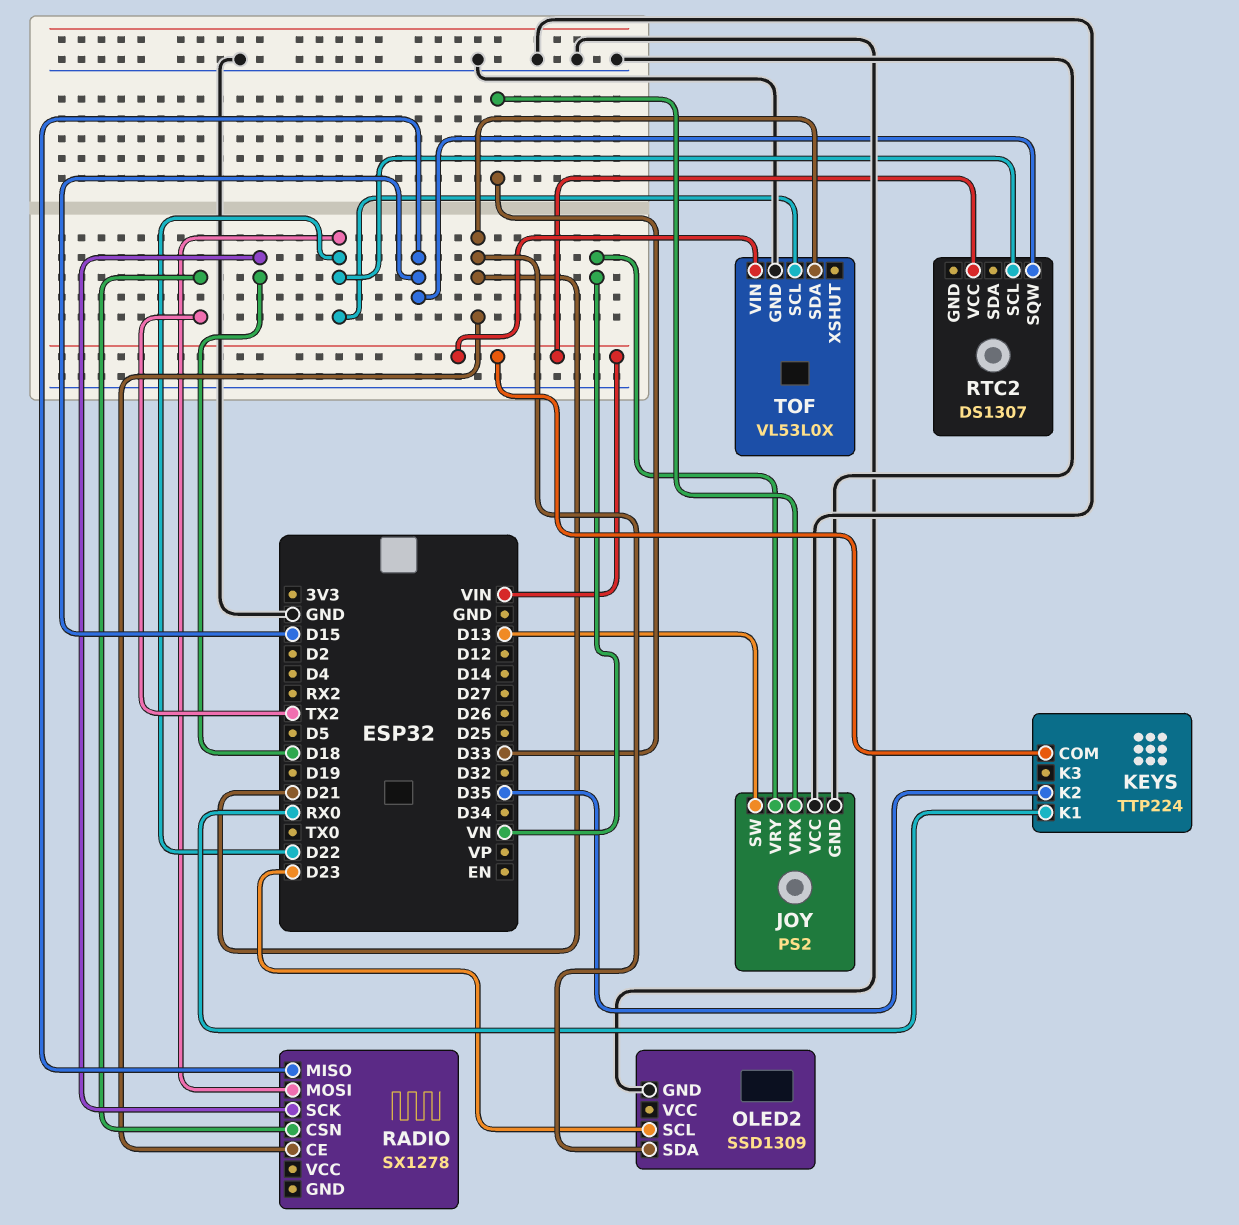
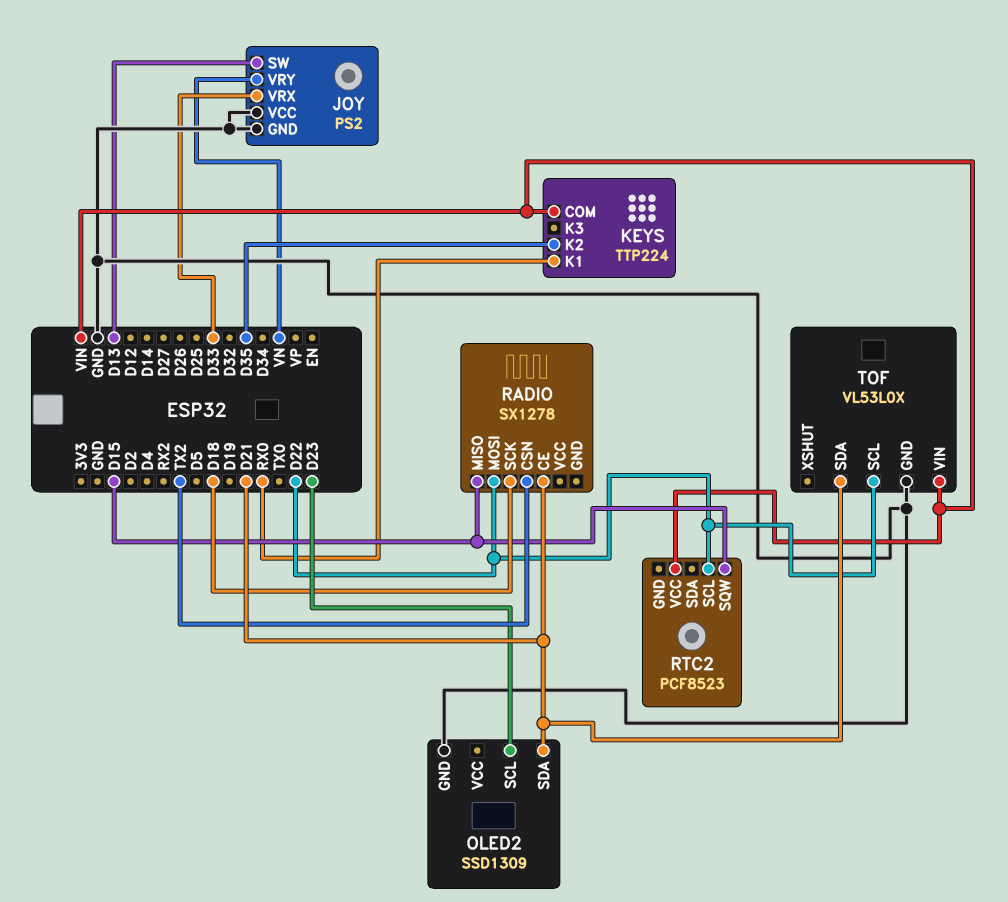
RTC2: DS1307 -> PCF8523

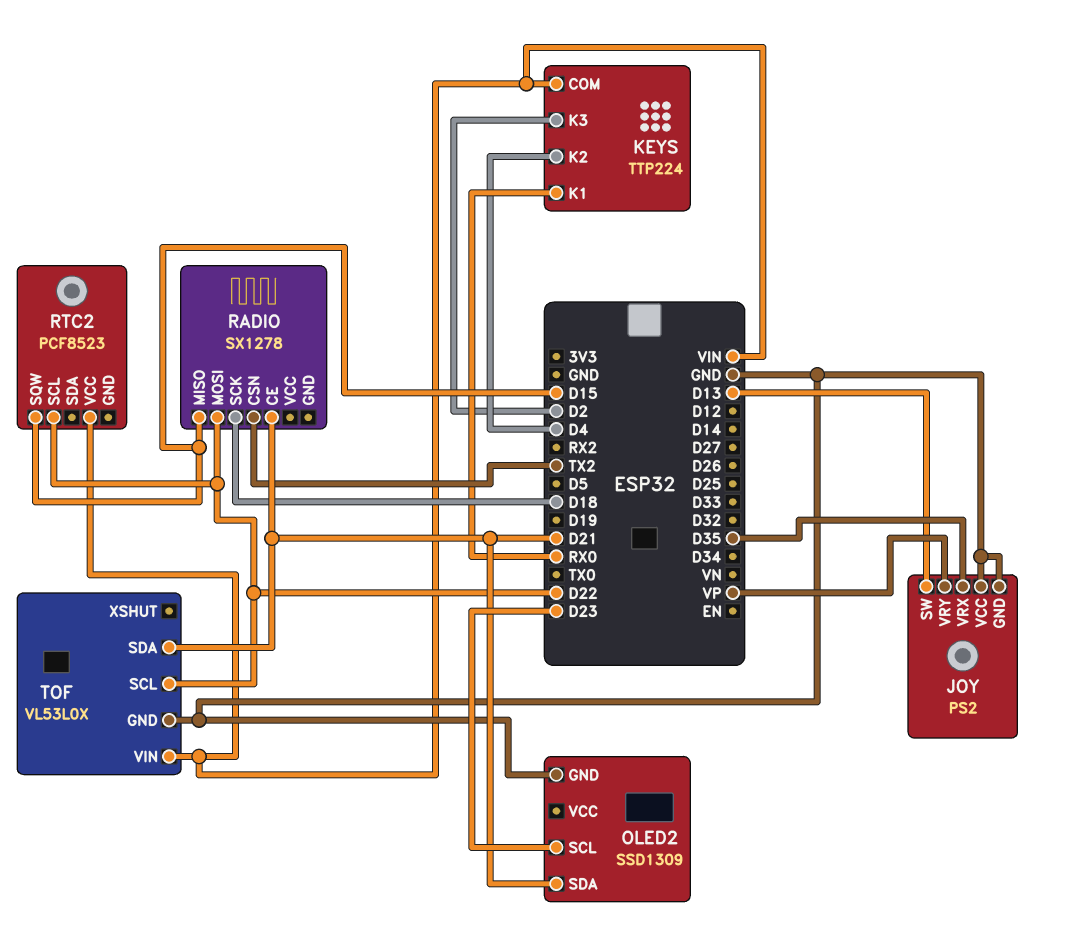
JOY pin VRX: D33 -> D35
JOY pin VRY: VN -> VP
KEYS pin K2: D35 -> D4
KEYS pin K3: none -> D2

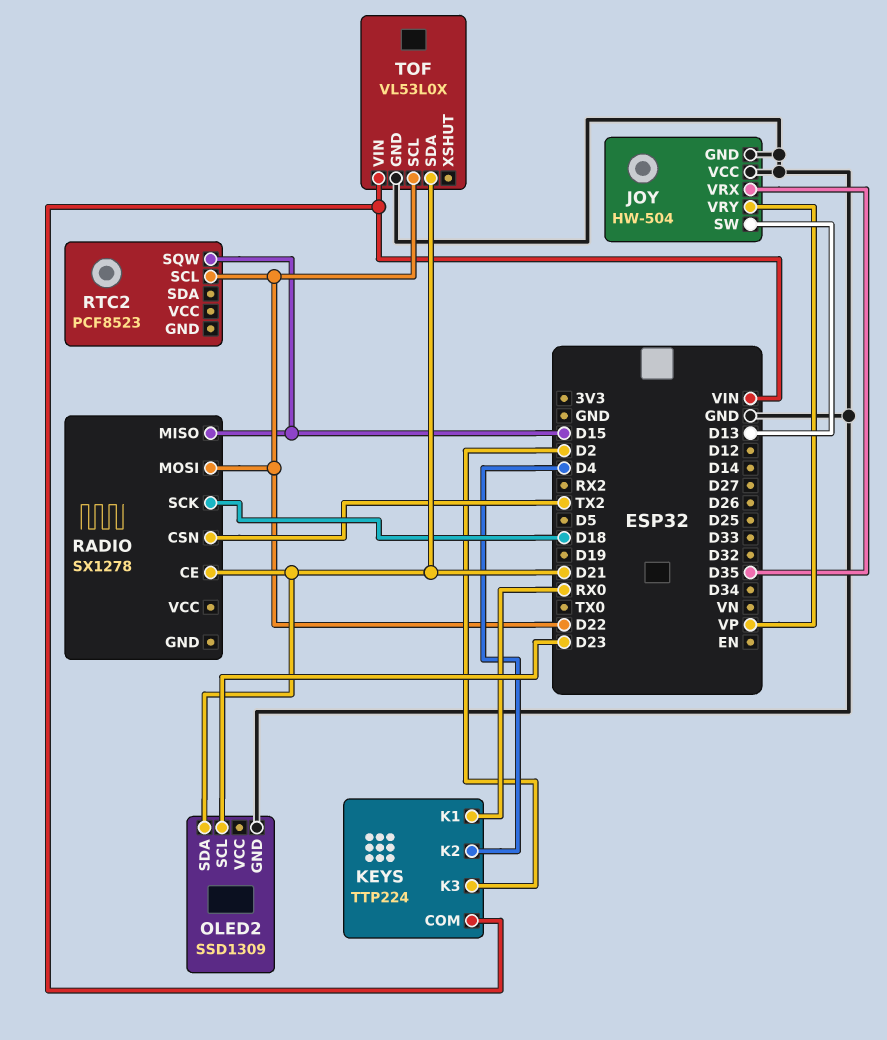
JOY: PS2 -> HW-504
RTC2 pin VCC: VIN -> none

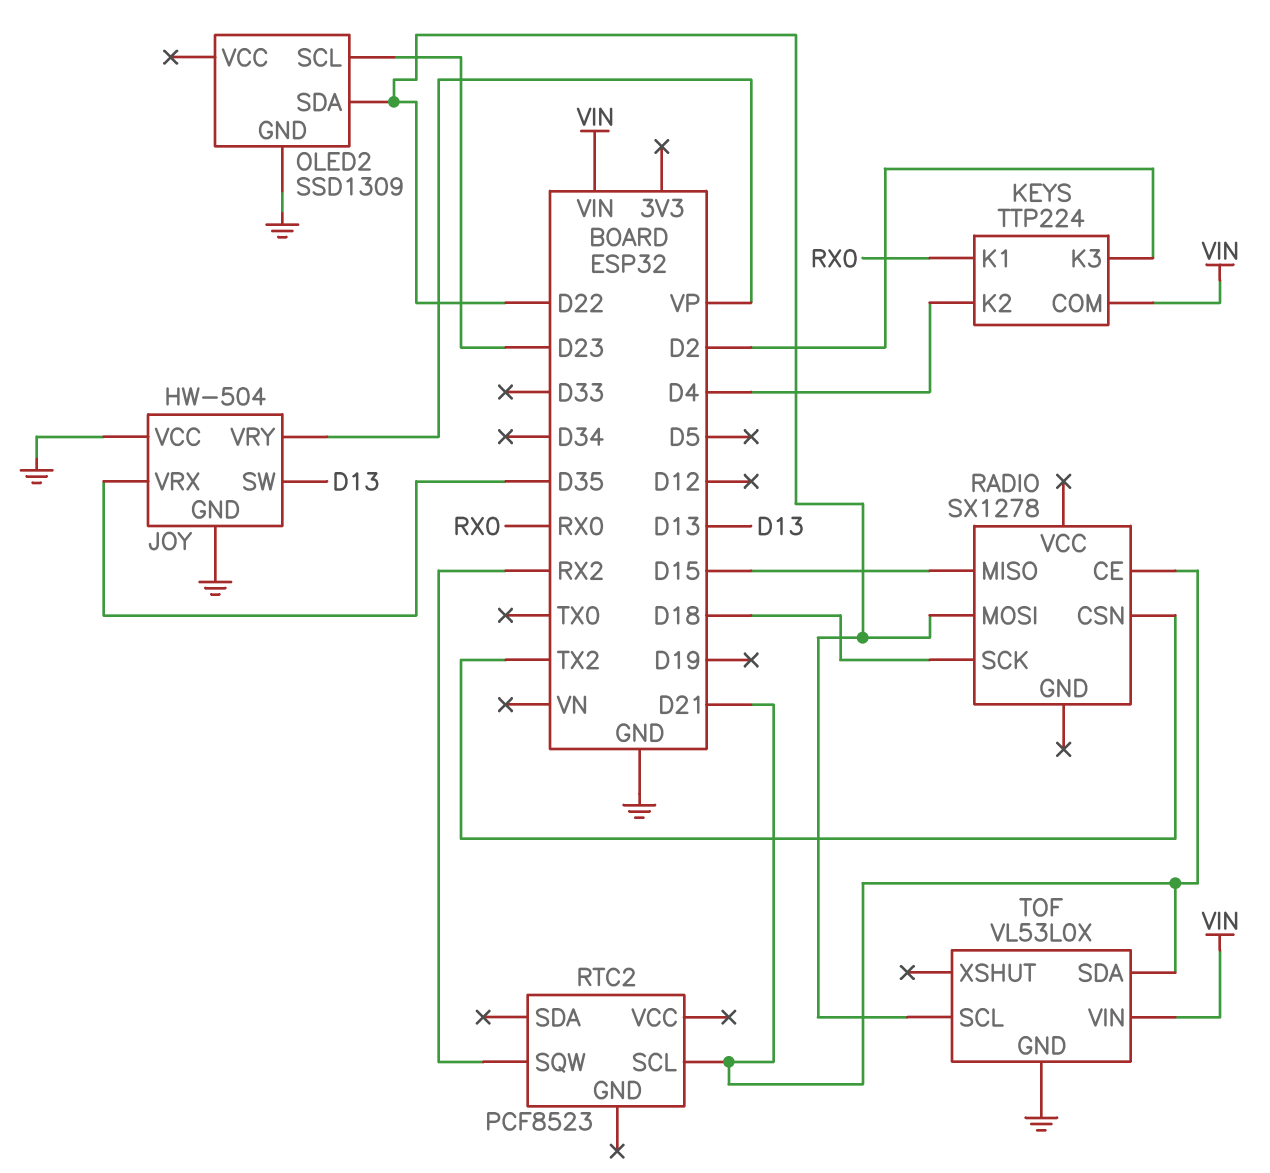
OLED2 pin SDA: D21 -> D22
RTC2 pin SCL: D22 -> D21
RTC2 pin SQW: D15 -> RX2

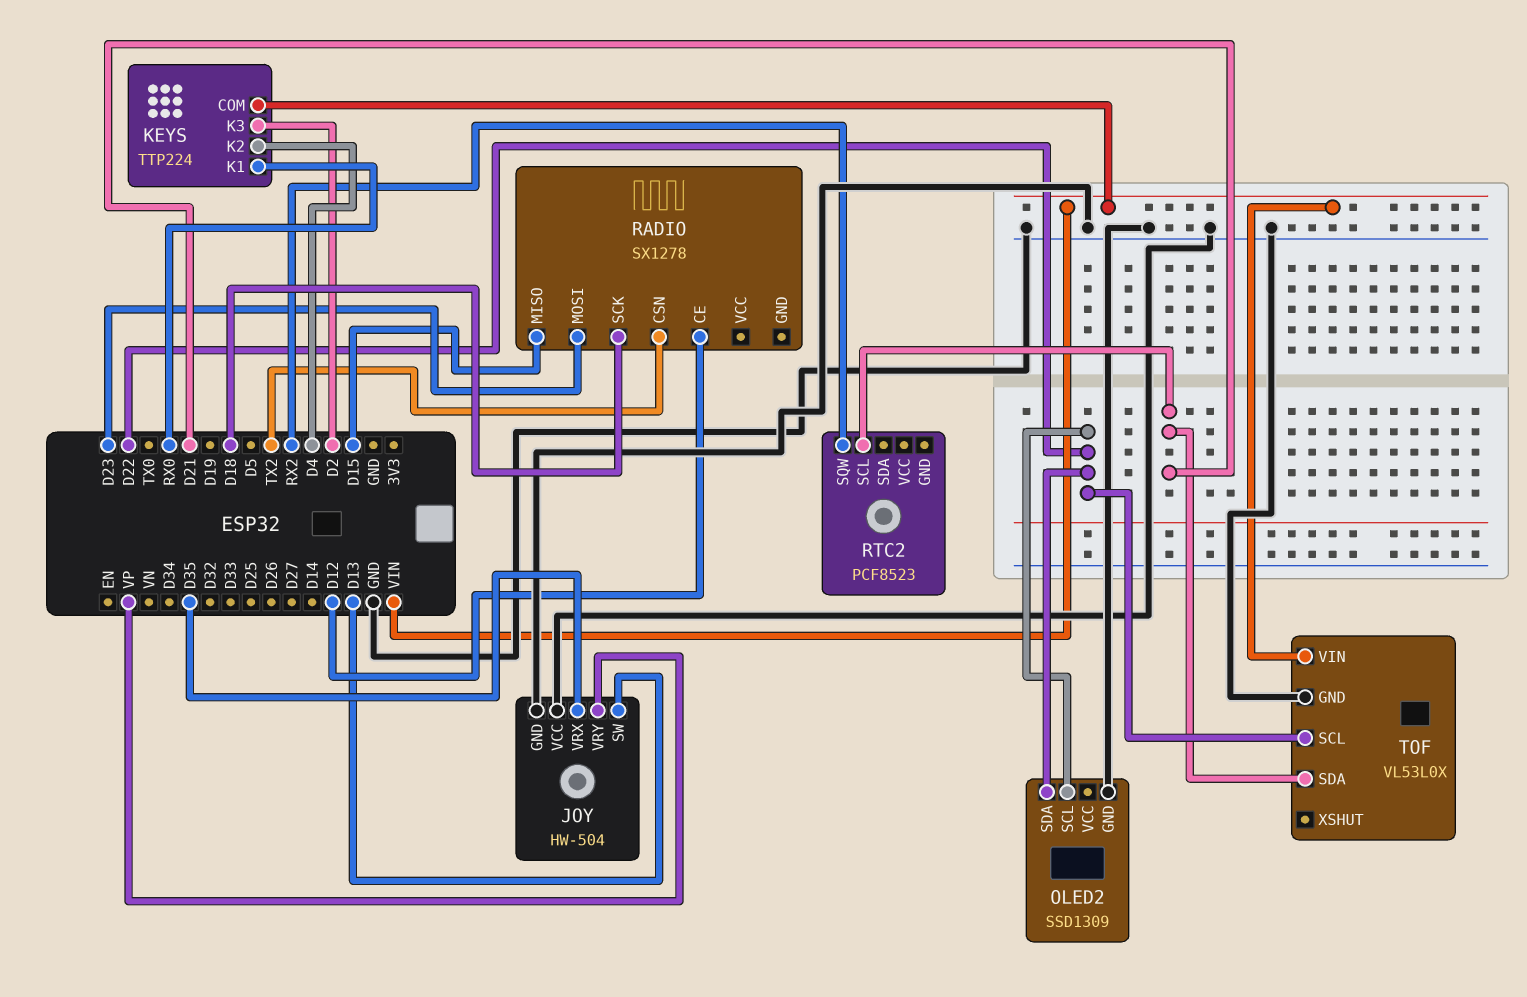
OLED2 pin SCL: D23 -> D22
RADIO pin CE: D21 -> D12
RADIO pin MOSI: D22 -> D23

